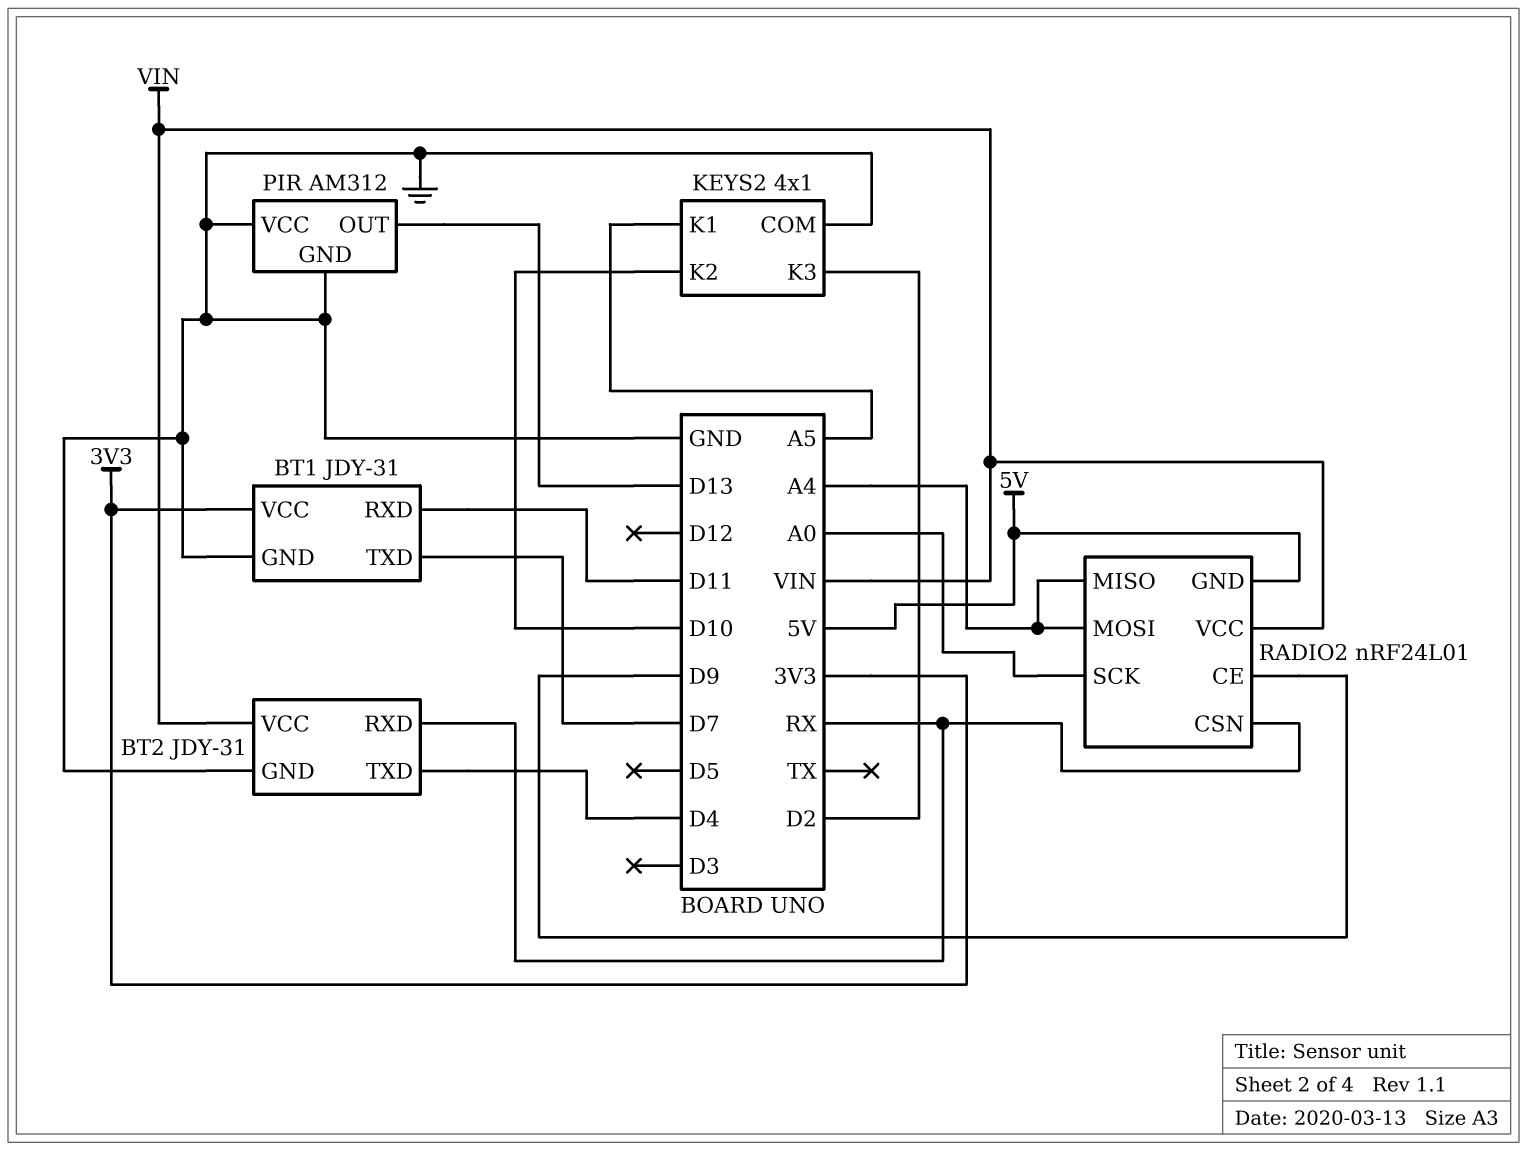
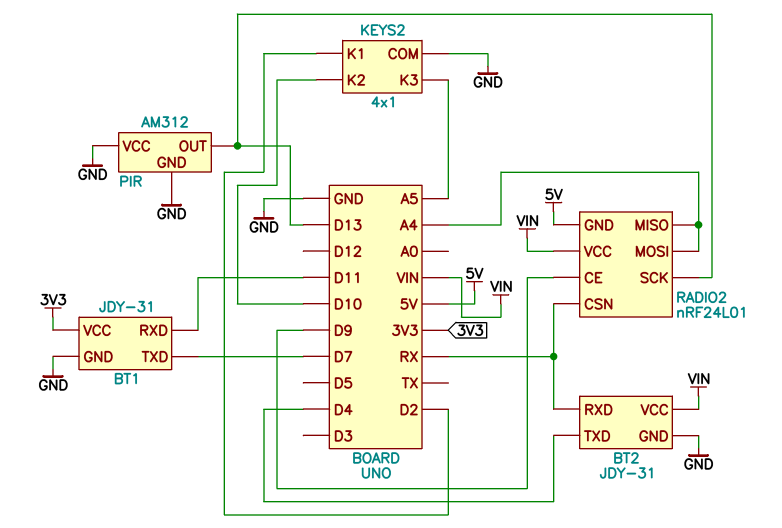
KEYS2 pin K1: A5 -> D2
KEYS2 pin K3: D2 -> A5
RADIO2 pin SCK: A0 -> D13

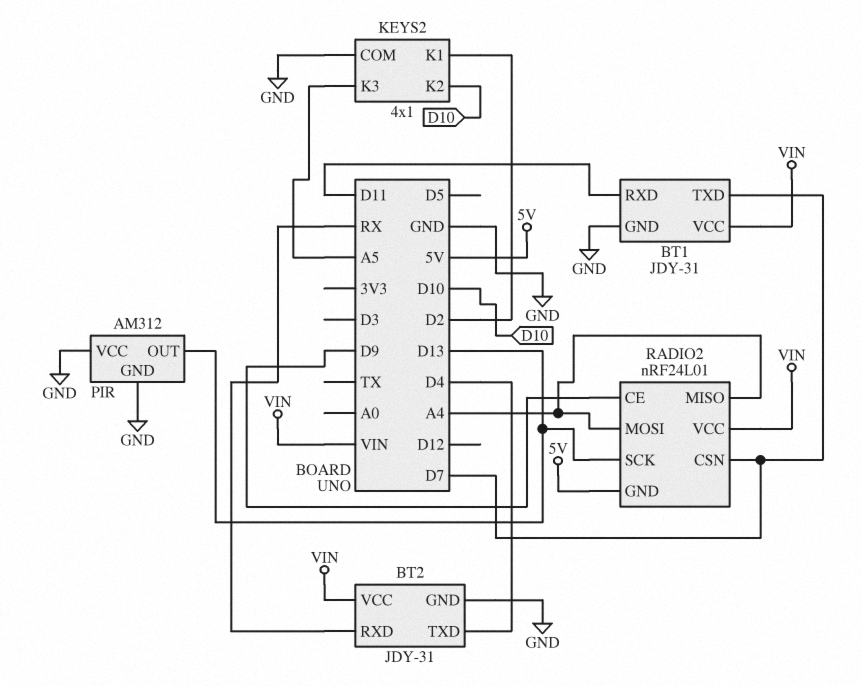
BT1 pin VCC: 3V3 -> VIN
RADIO2 pin CSN: RX -> D7

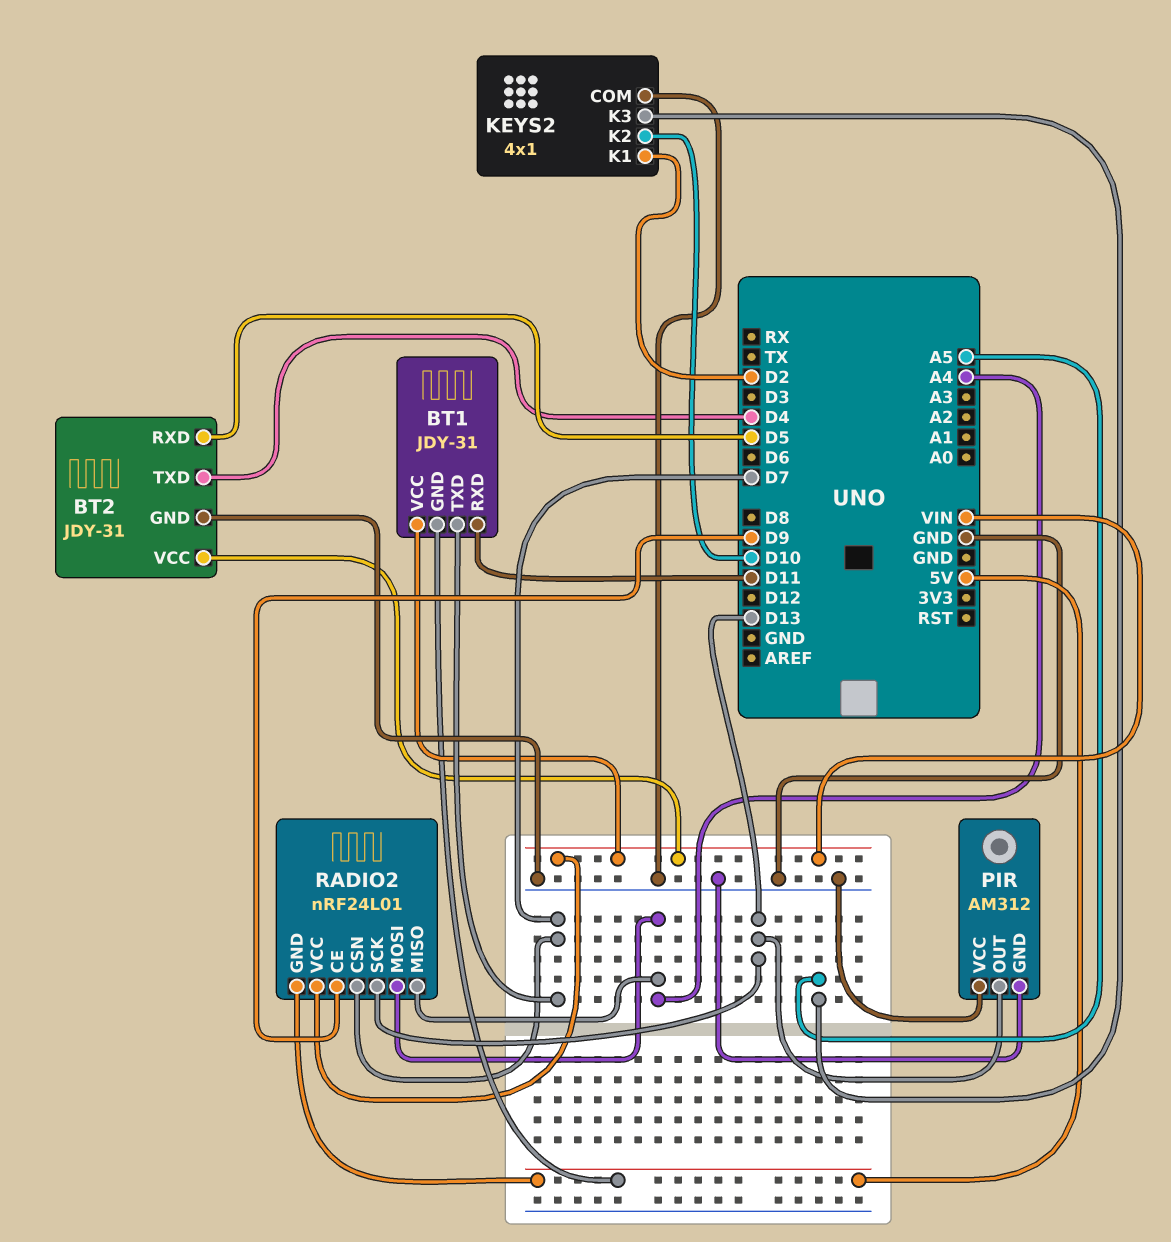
BT1 pin GND: GND -> 5V
BT2 pin RXD: RX -> D5

